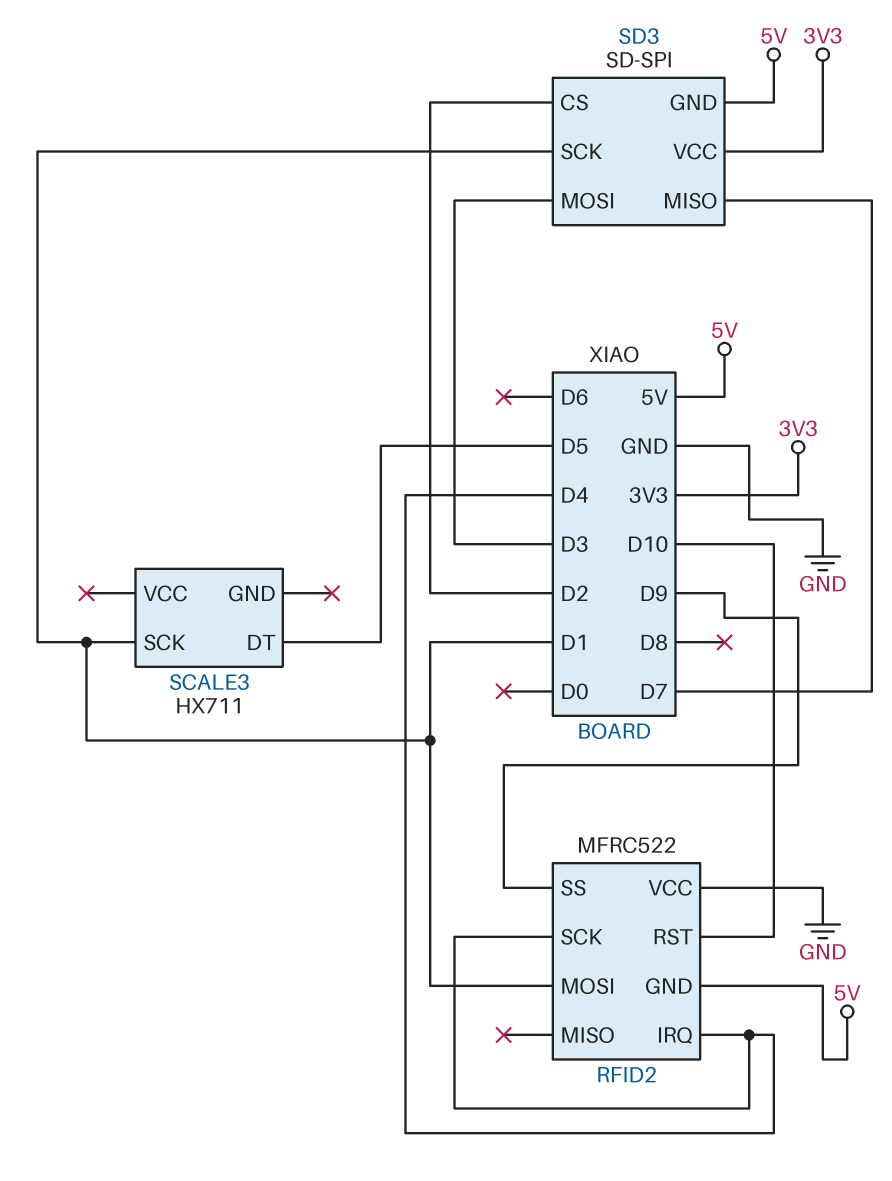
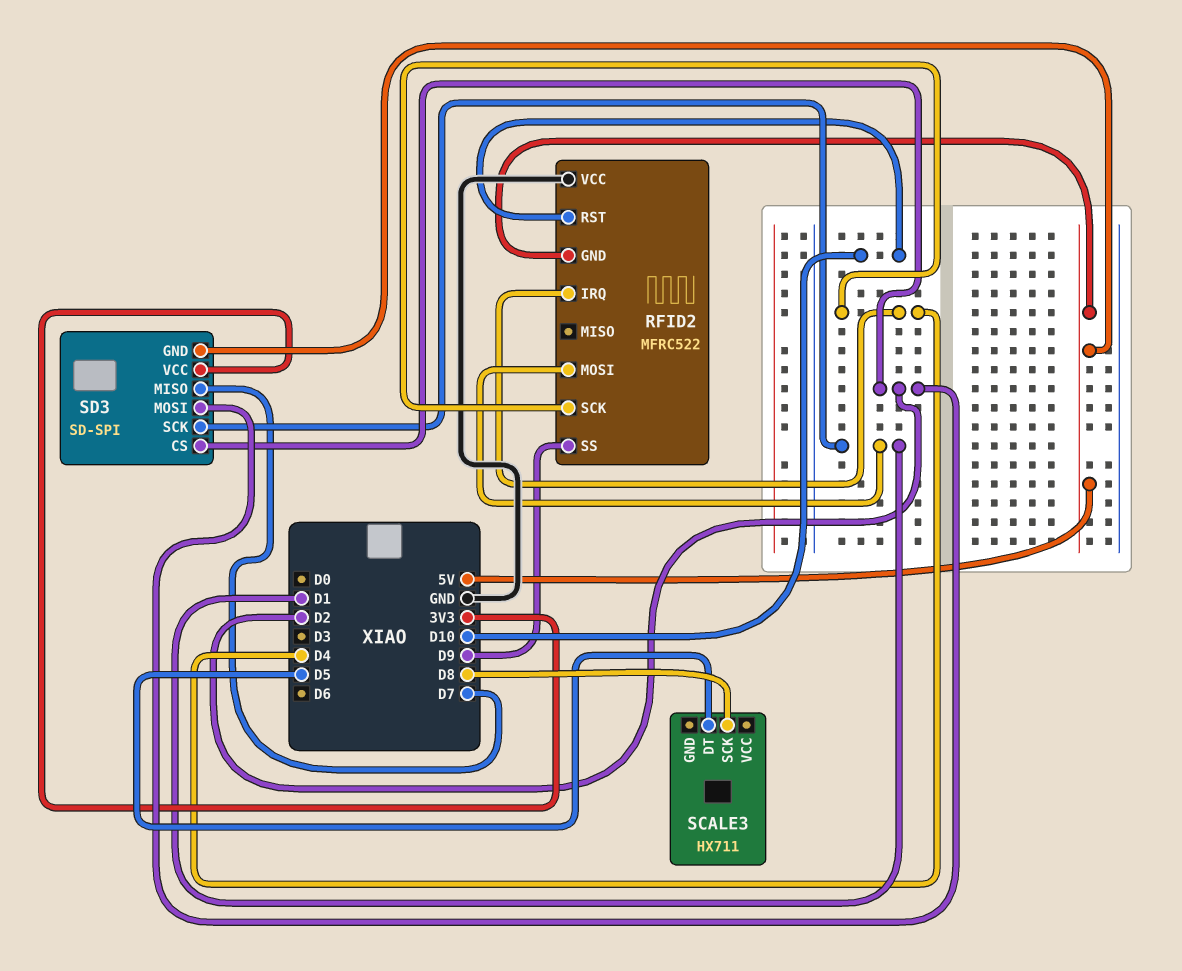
SCALE3 pin SCK: D1 -> D8
SD3 pin MOSI: D3 -> D2

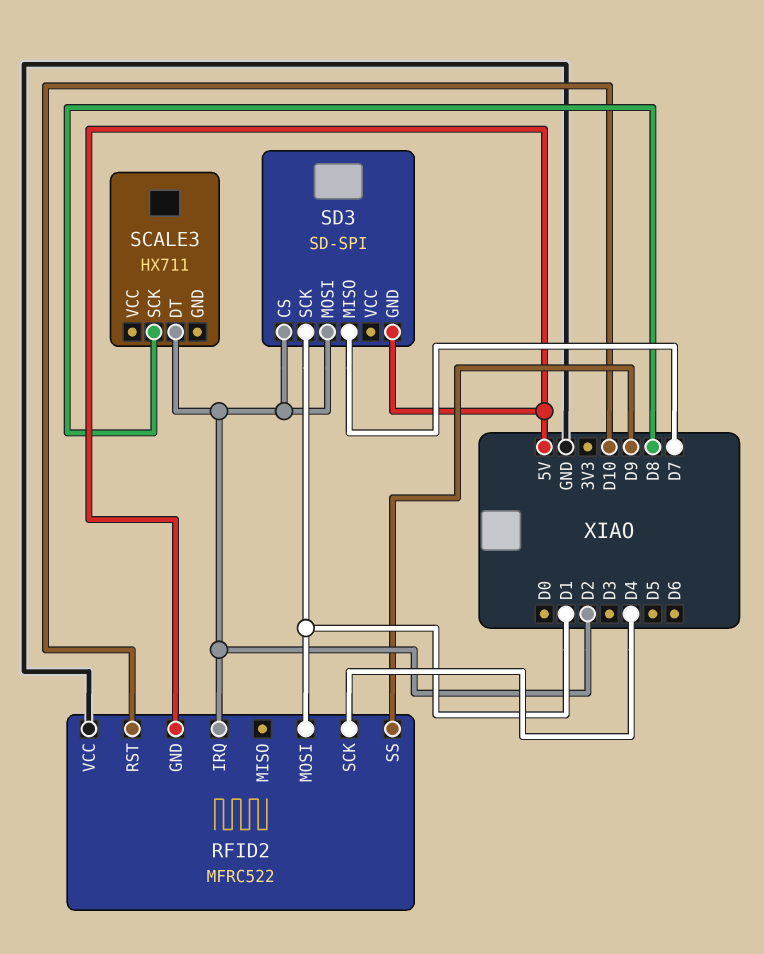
RFID2 pin IRQ: D4 -> D2
SCALE3 pin DT: D5 -> D2
SD3 pin VCC: 3V3 -> none

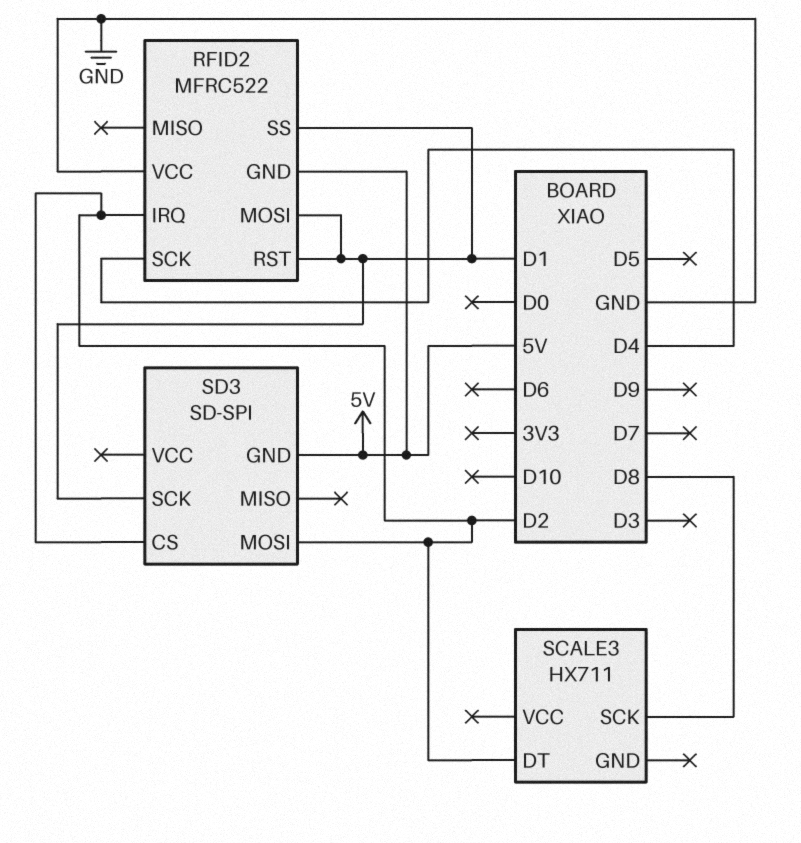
RFID2 pin RST: D10 -> D1
RFID2 pin SS: D9 -> D1
SD3 pin MISO: D7 -> none

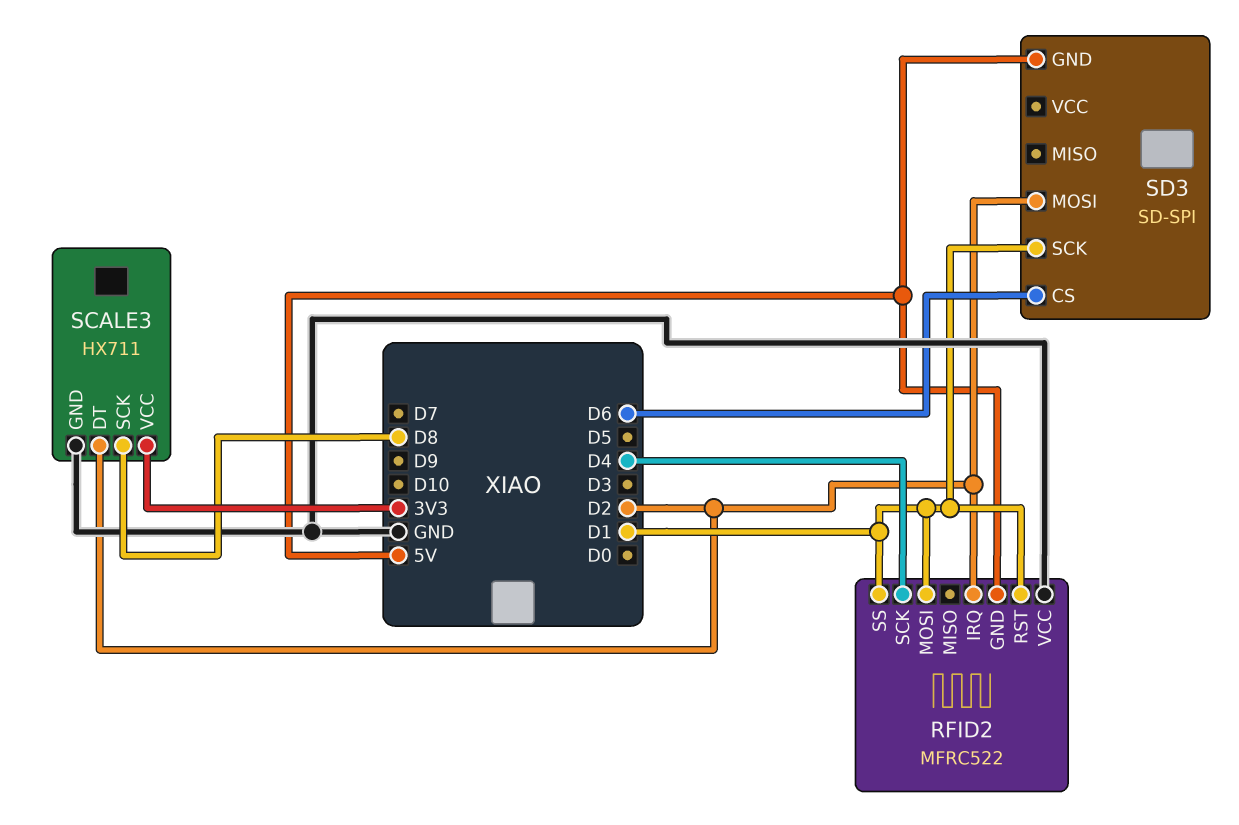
SCALE3 pin GND: none -> GND
SCALE3 pin VCC: none -> 3V3
SD3 pin CS: D2 -> D6

